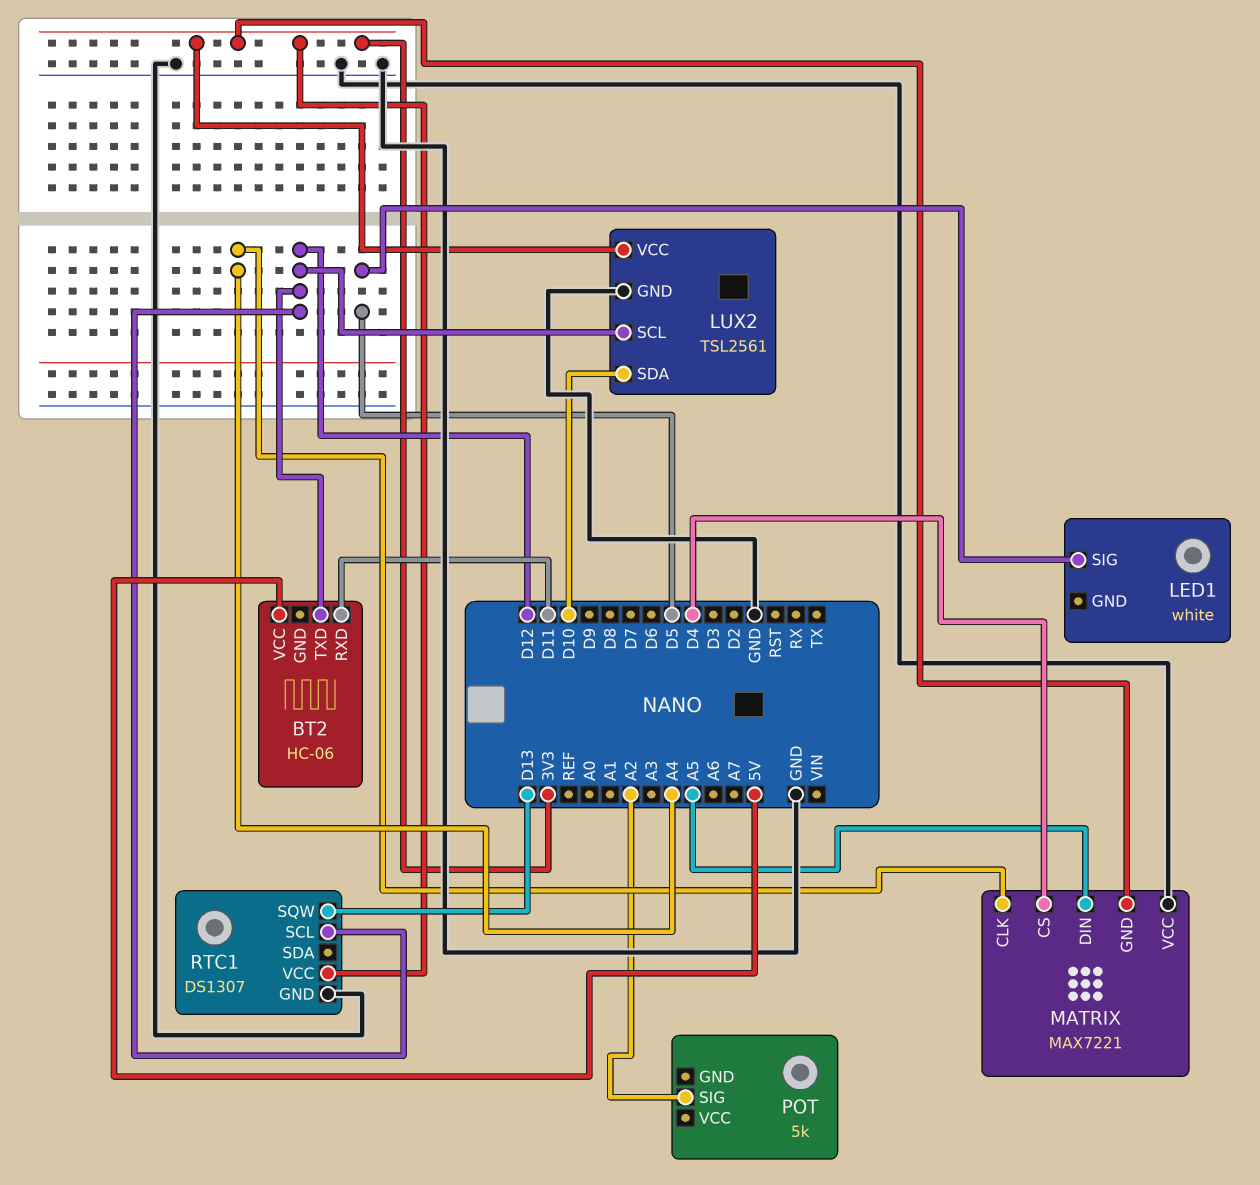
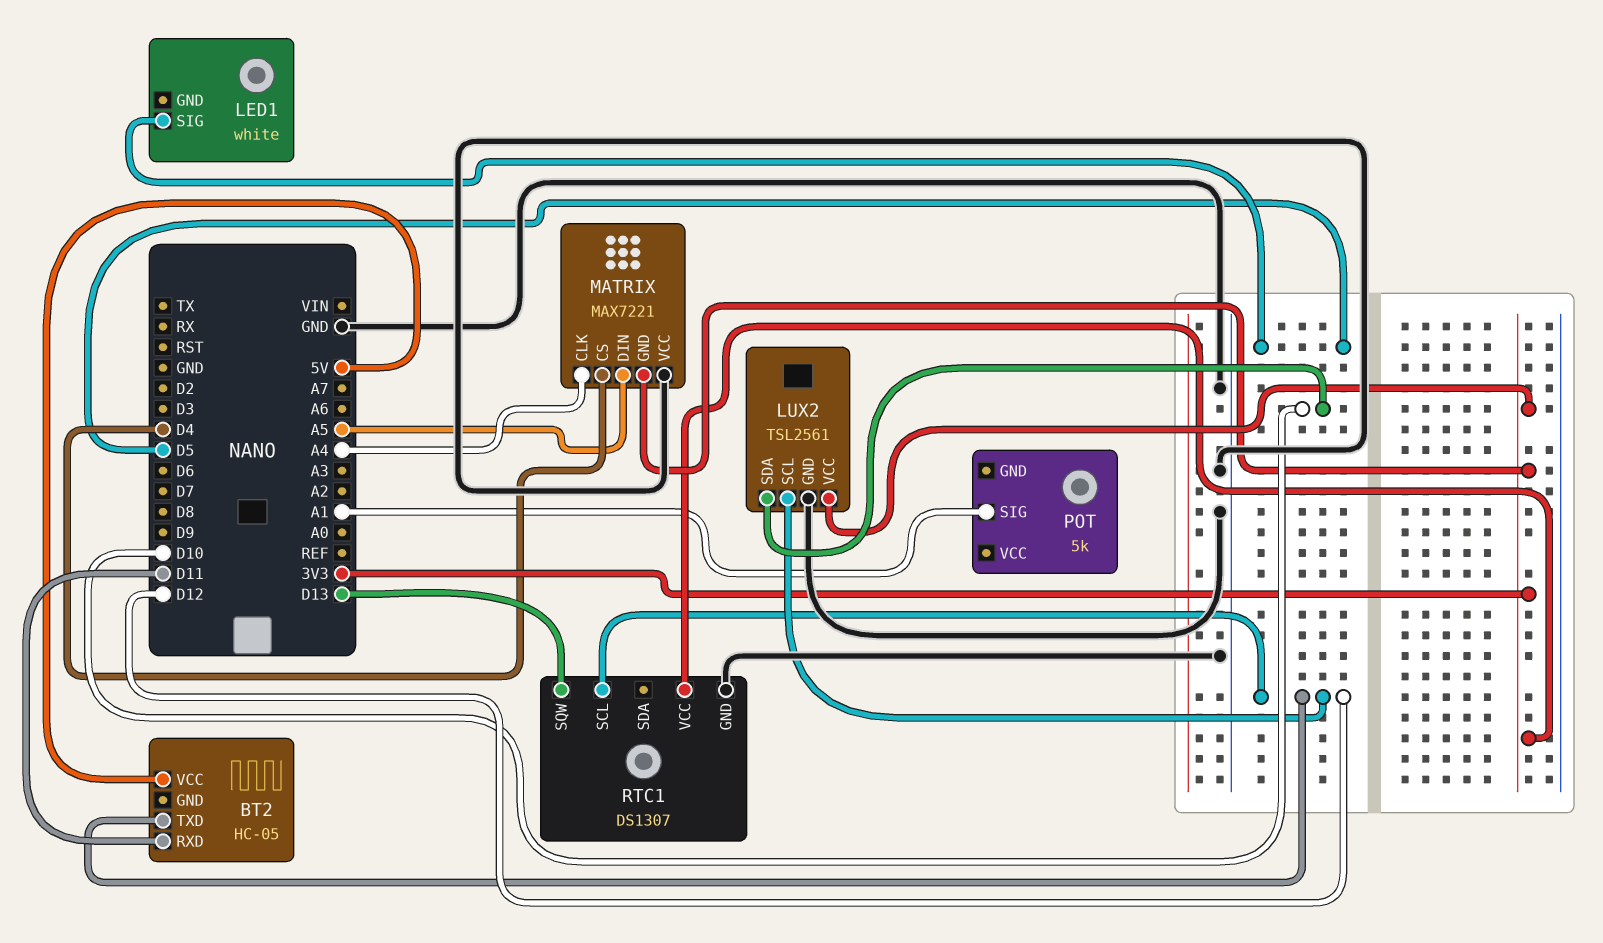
BT2: HC-06 -> HC-05
POT pin SIG: A2 -> A1

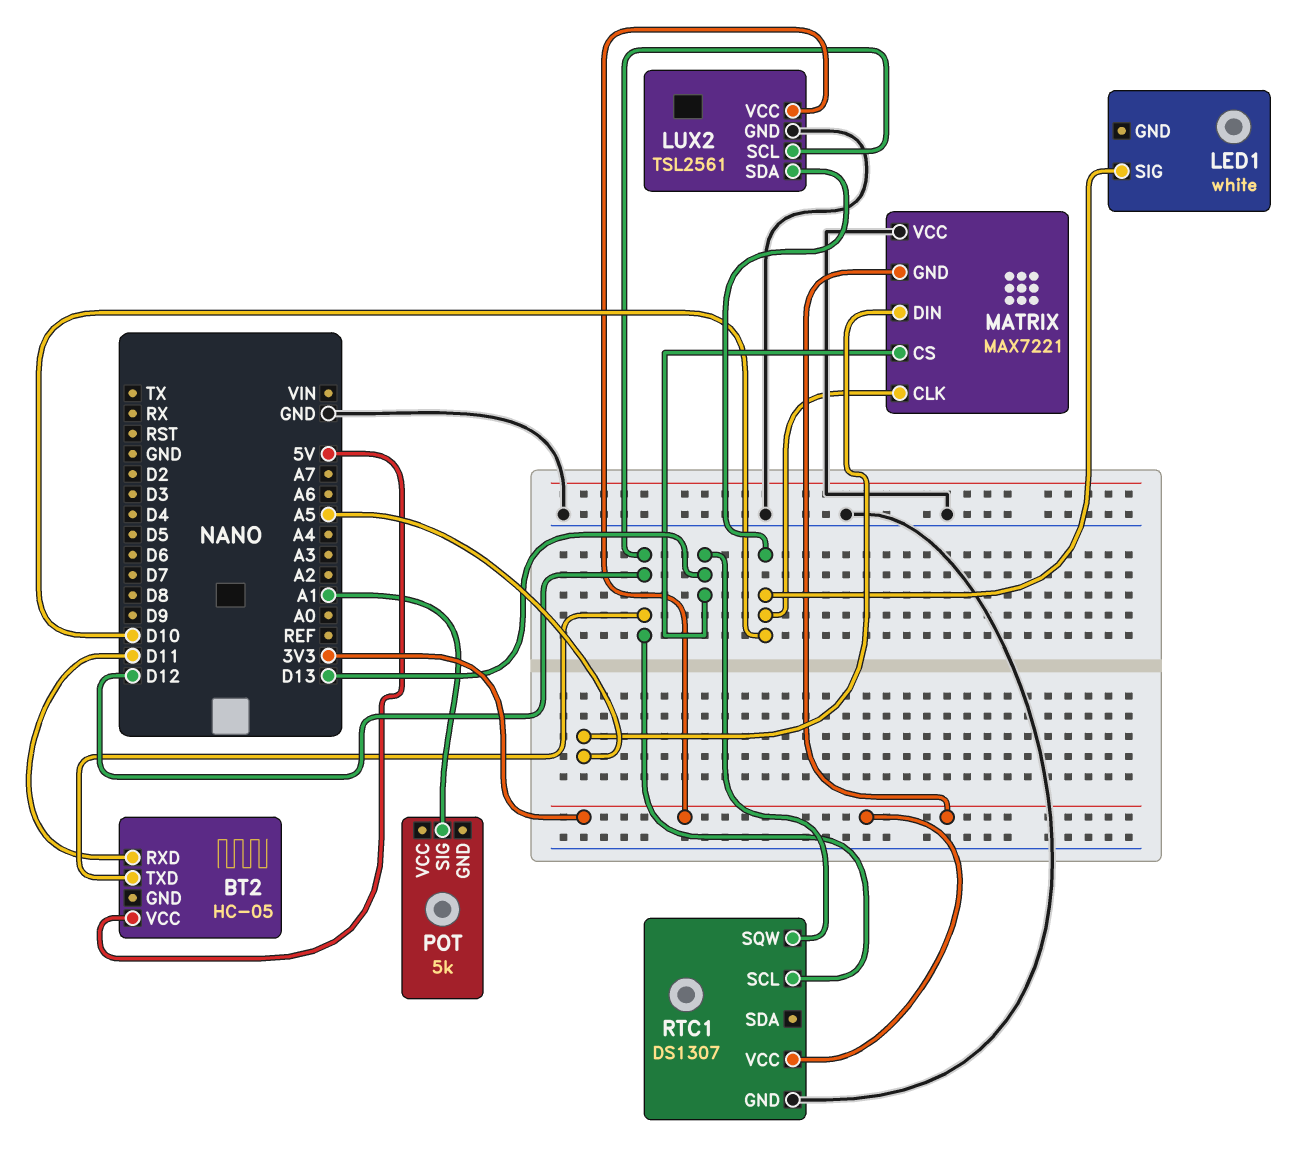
LED1 pin SIG: D5 -> D10
MATRIX pin CLK: A4 -> D10
MATRIX pin CS: D4 -> D13

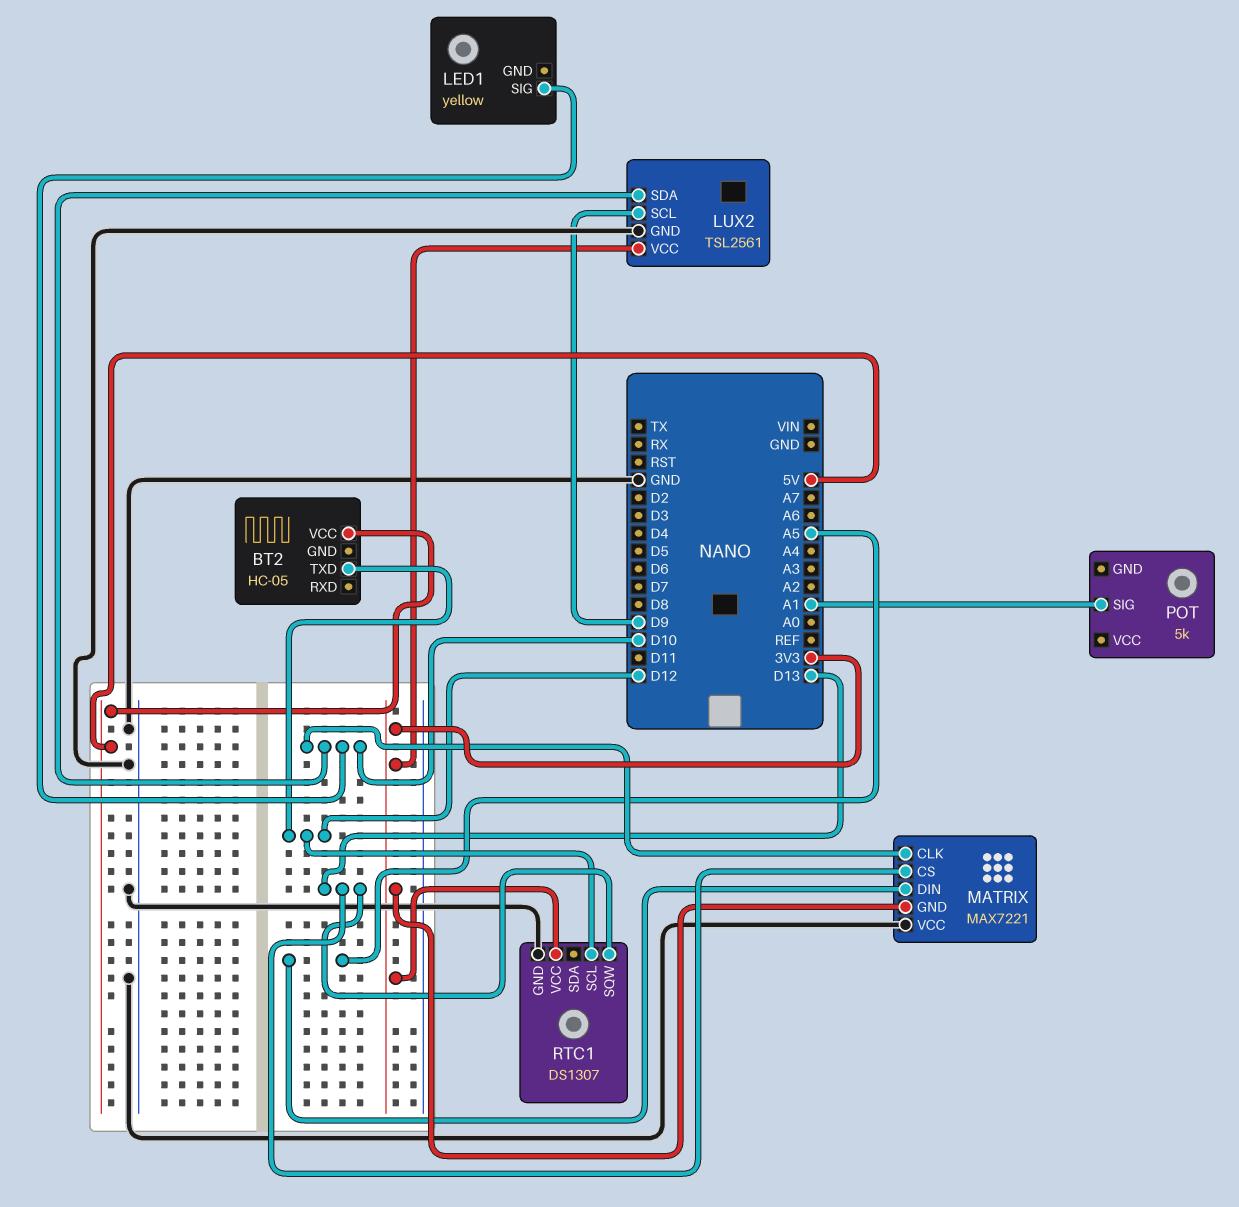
BT2 pin RXD: D11 -> none
LED1: white -> yellow
LUX2 pin SCL: D12 -> D9

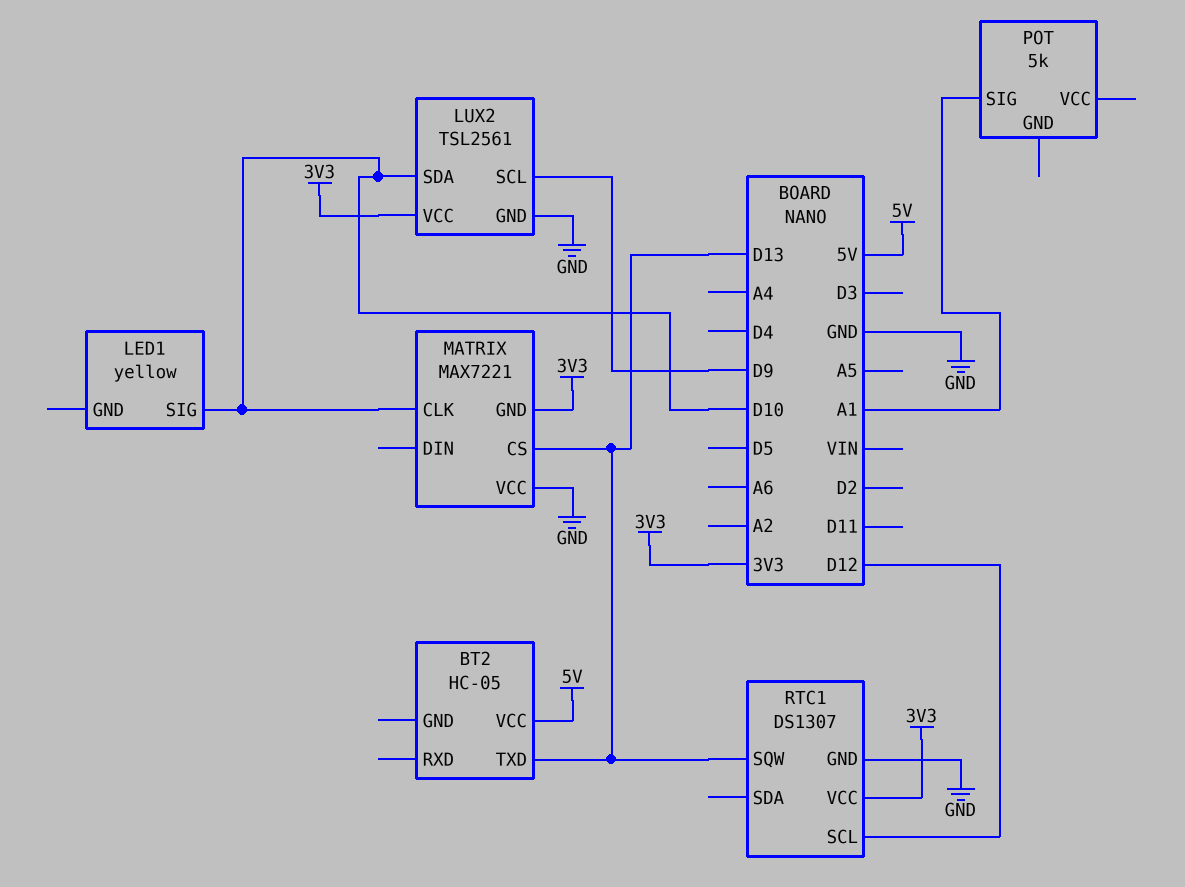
BT2 pin TXD: D12 -> D13
MATRIX pin DIN: A5 -> none

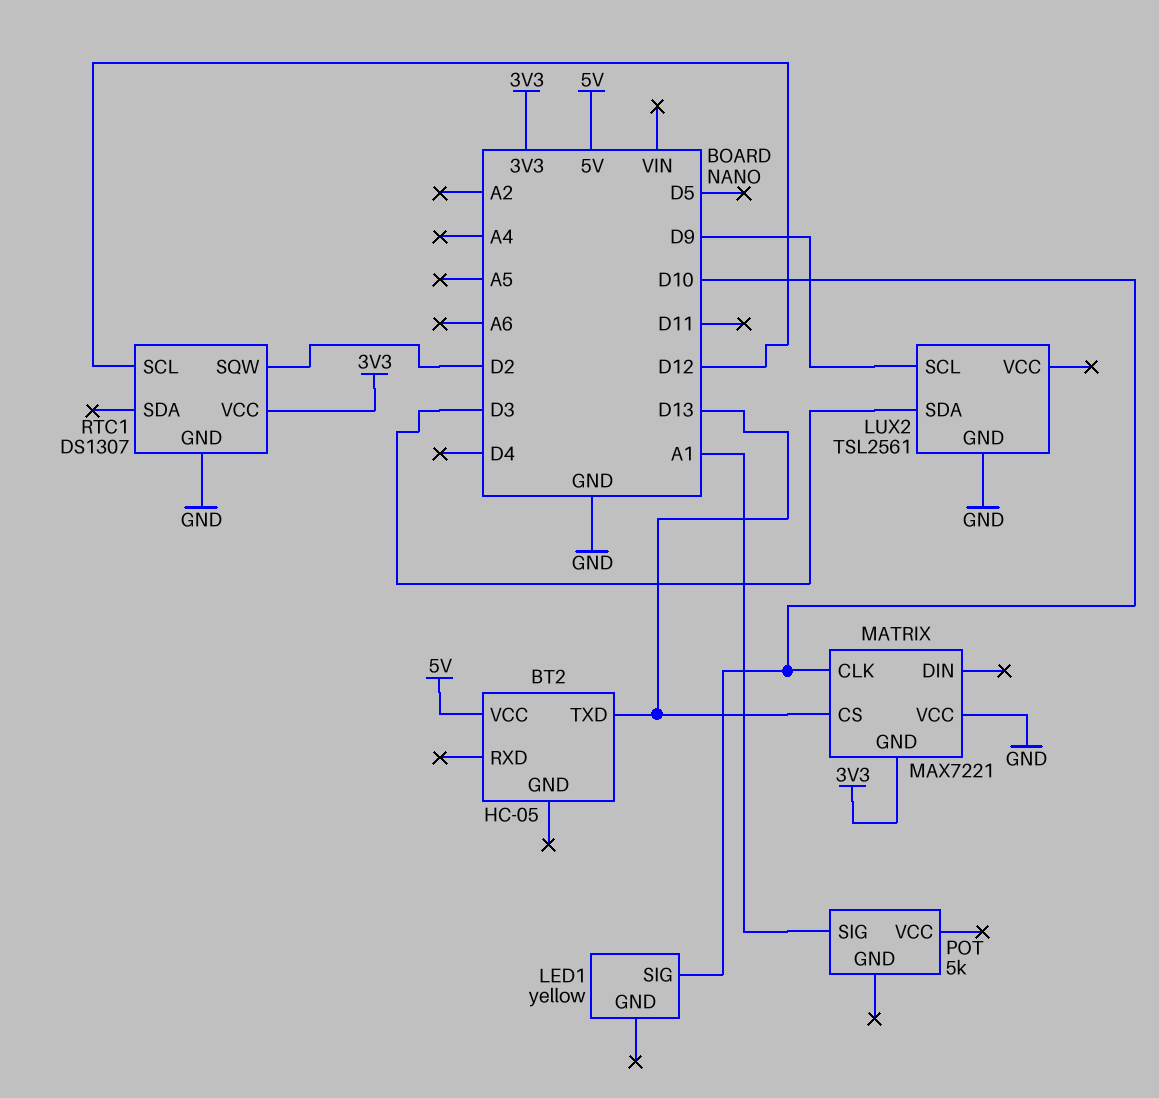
LUX2 pin SDA: D10 -> D3
LUX2 pin VCC: 3V3 -> none
RTC1 pin SQW: D13 -> D2

